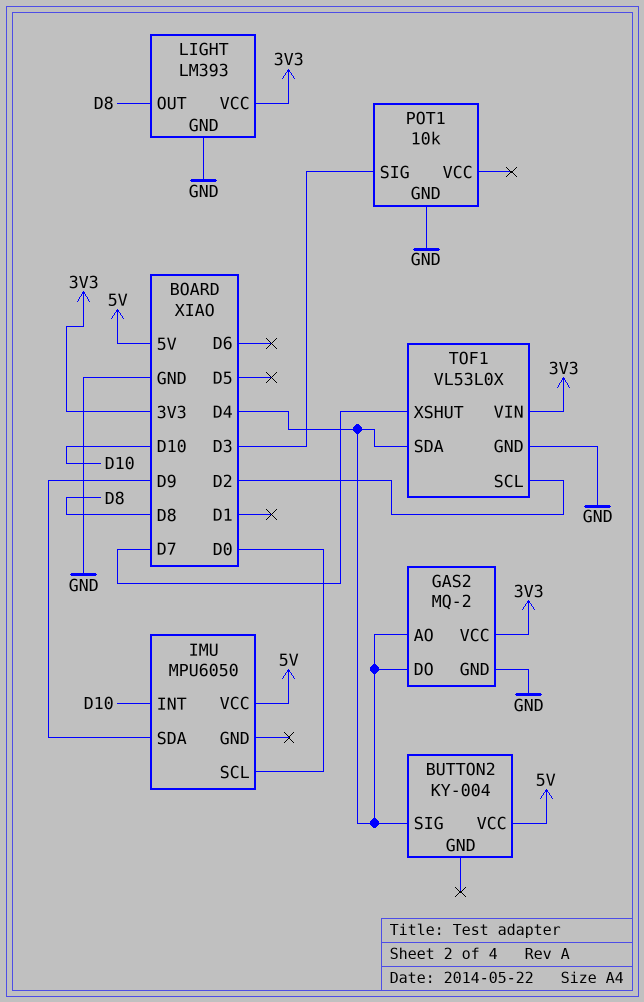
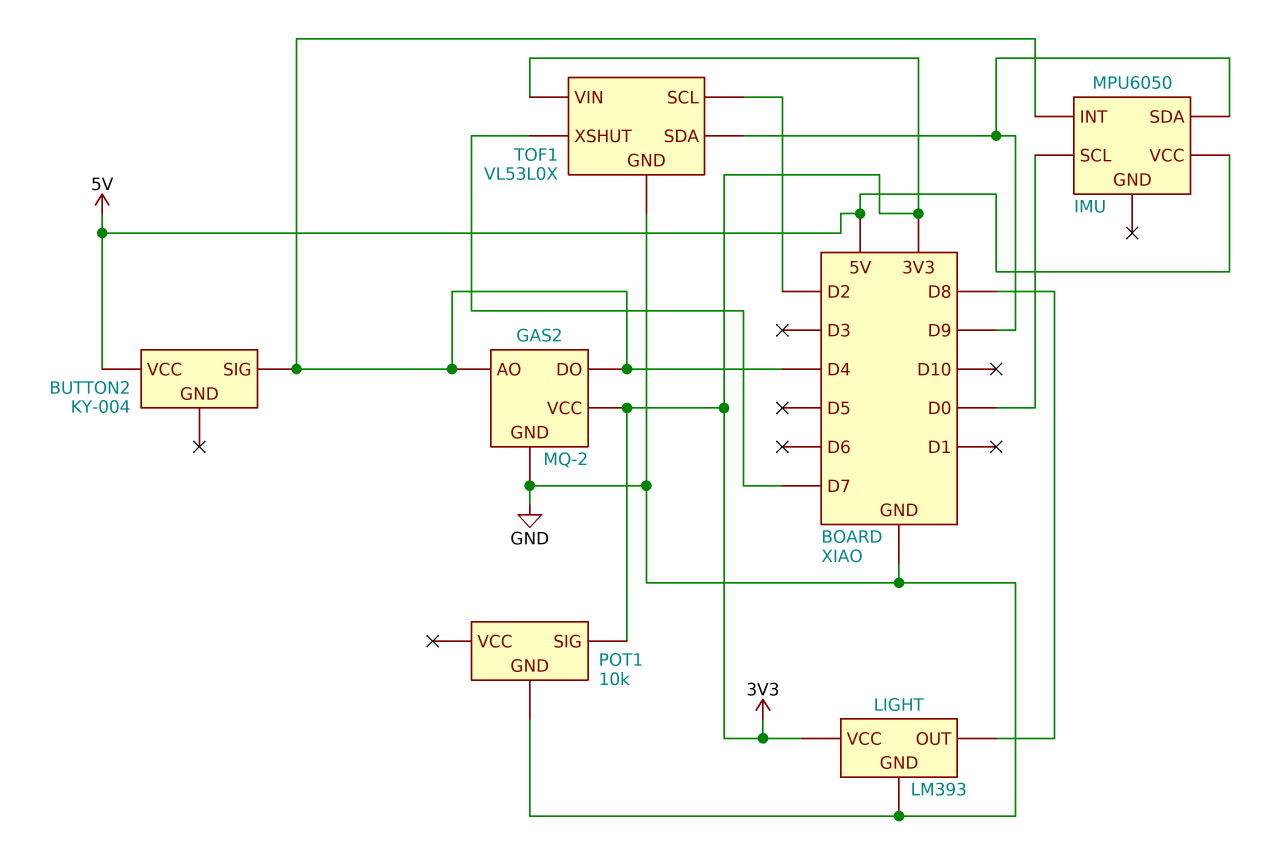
IMU pin INT: D10 -> D4
POT1 pin SIG: D3 -> 3V3
TOF1 pin SDA: D4 -> D9

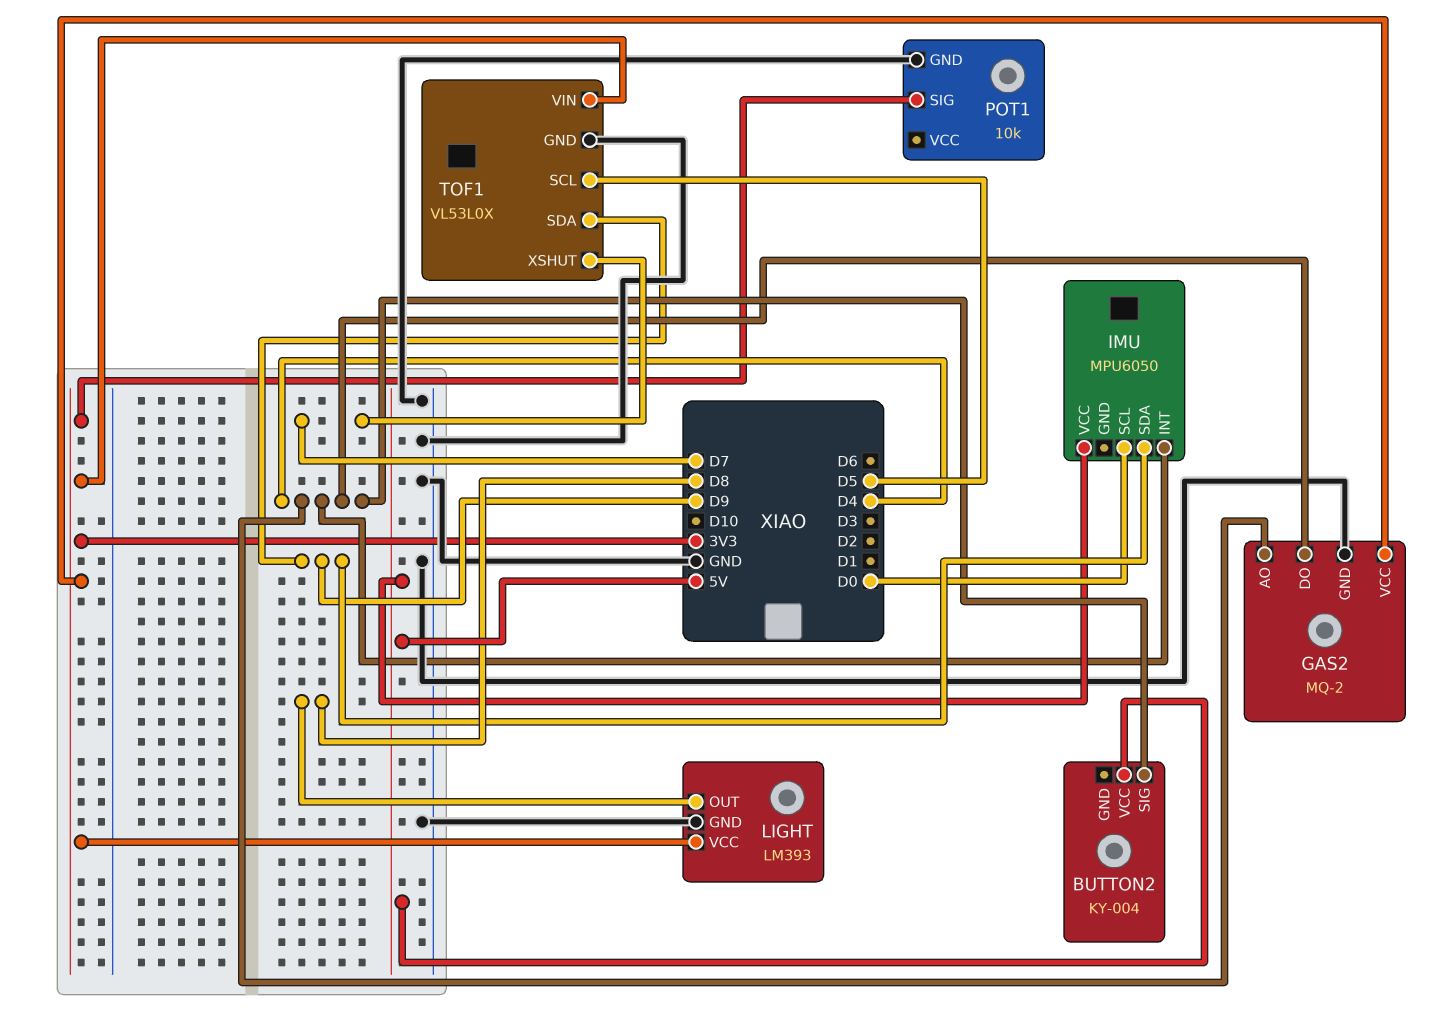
TOF1 pin SCL: D2 -> D5

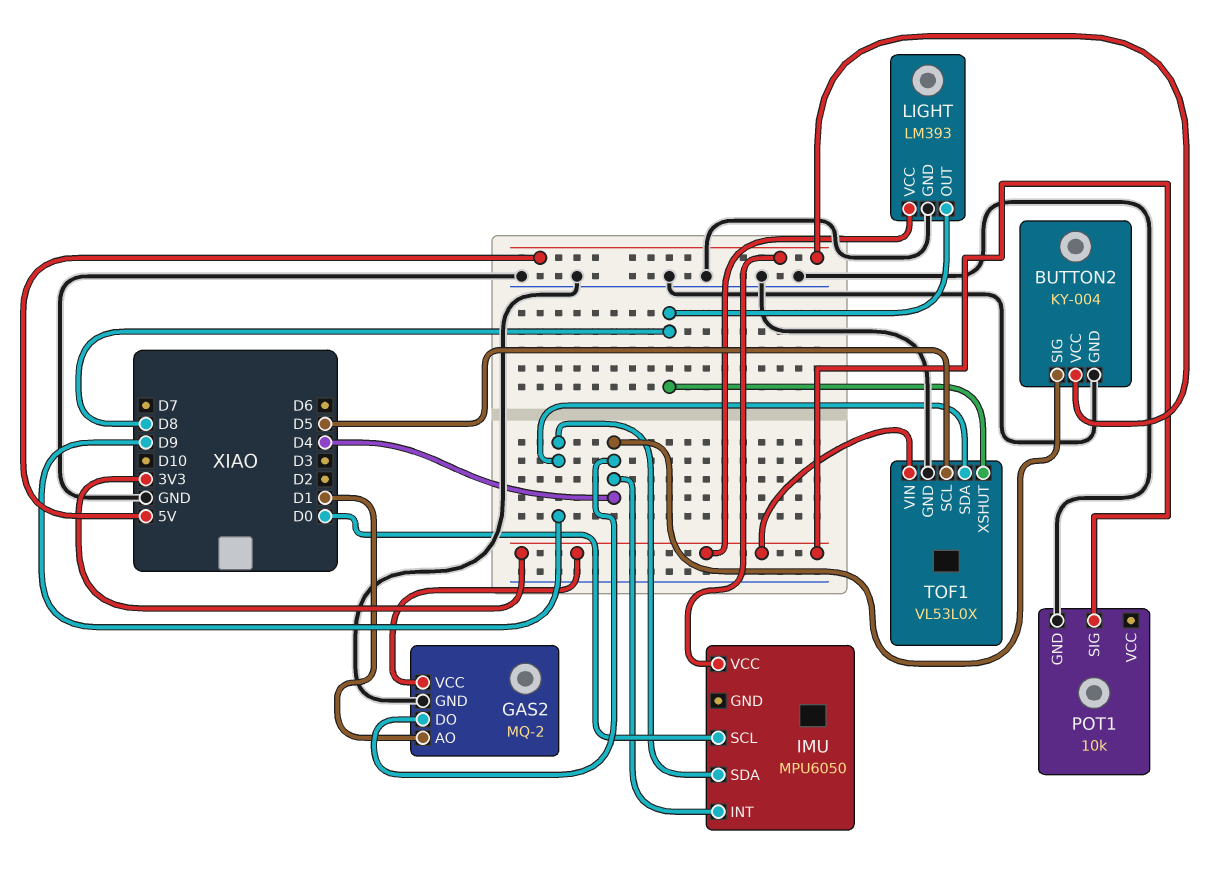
BUTTON2 pin GND: none -> GND
GAS2 pin AO: D4 -> D1
TOF1 pin XSHUT: D7 -> D8

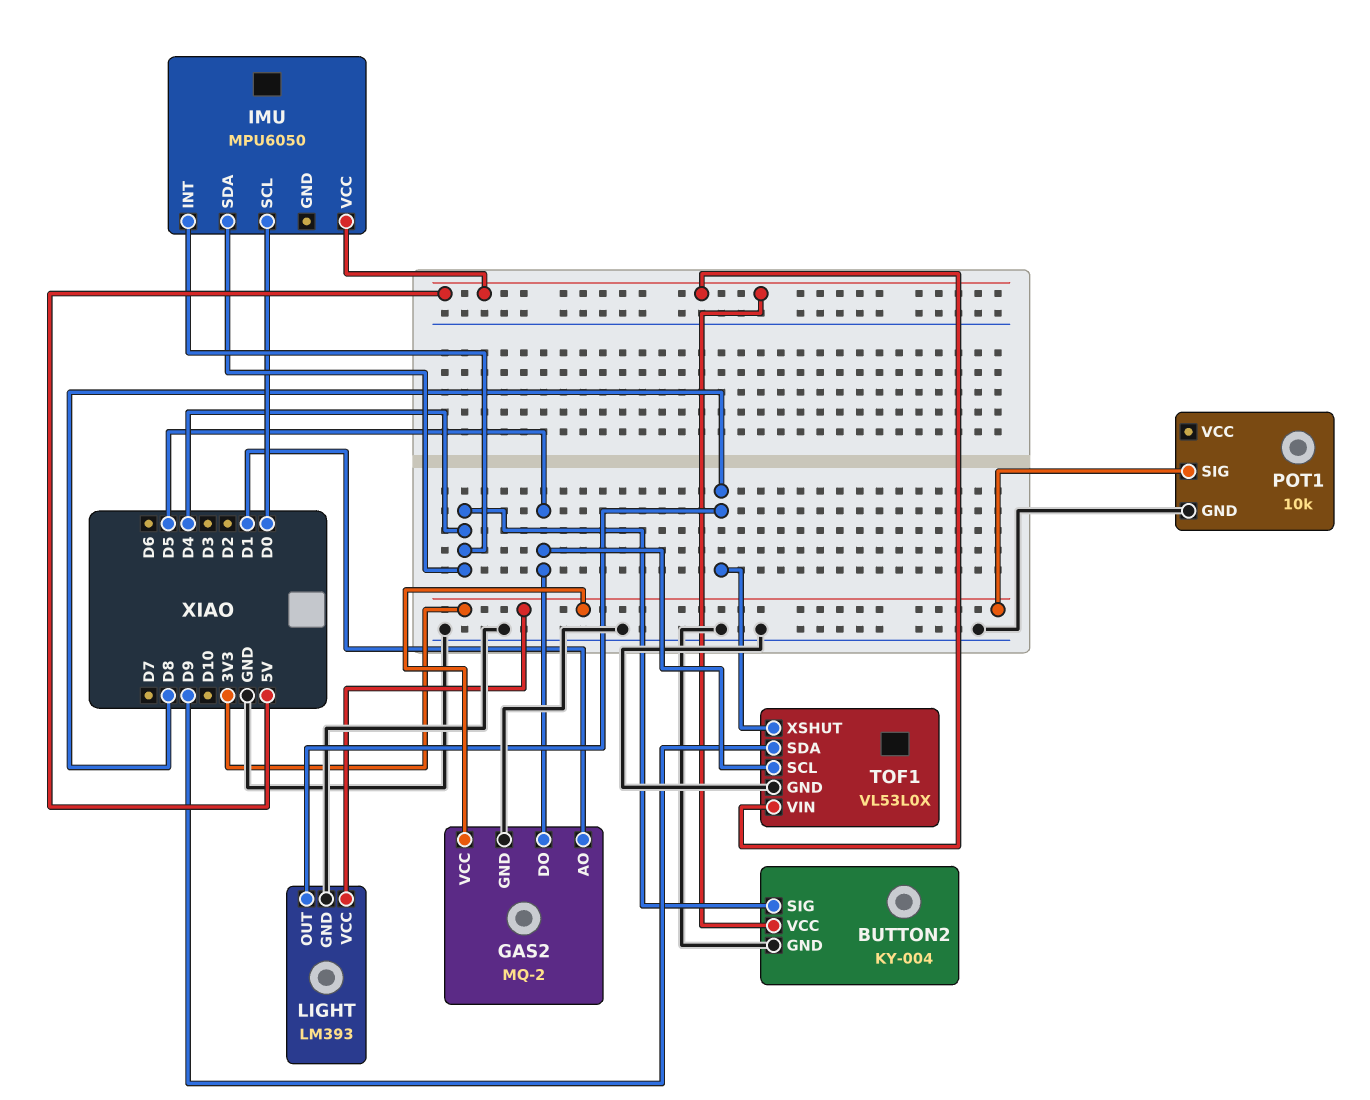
GAS2 pin DO: D4 -> D5
IMU pin SDA: D9 -> D4
TOF1 pin VIN: 3V3 -> 5V

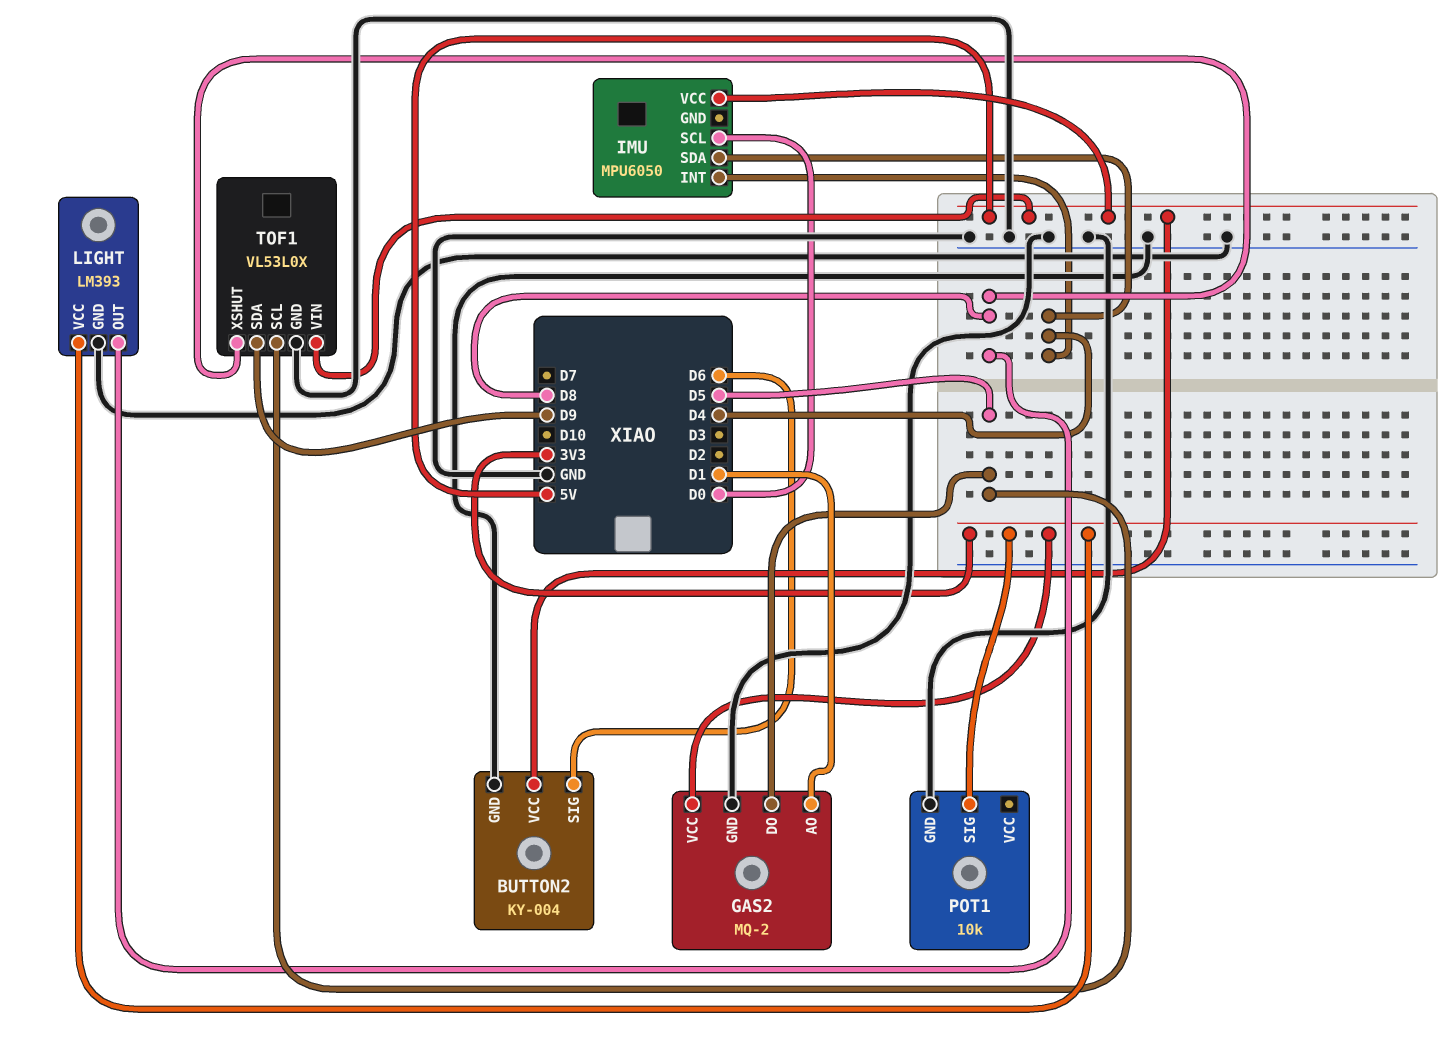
BUTTON2 pin SIG: D4 -> D6

